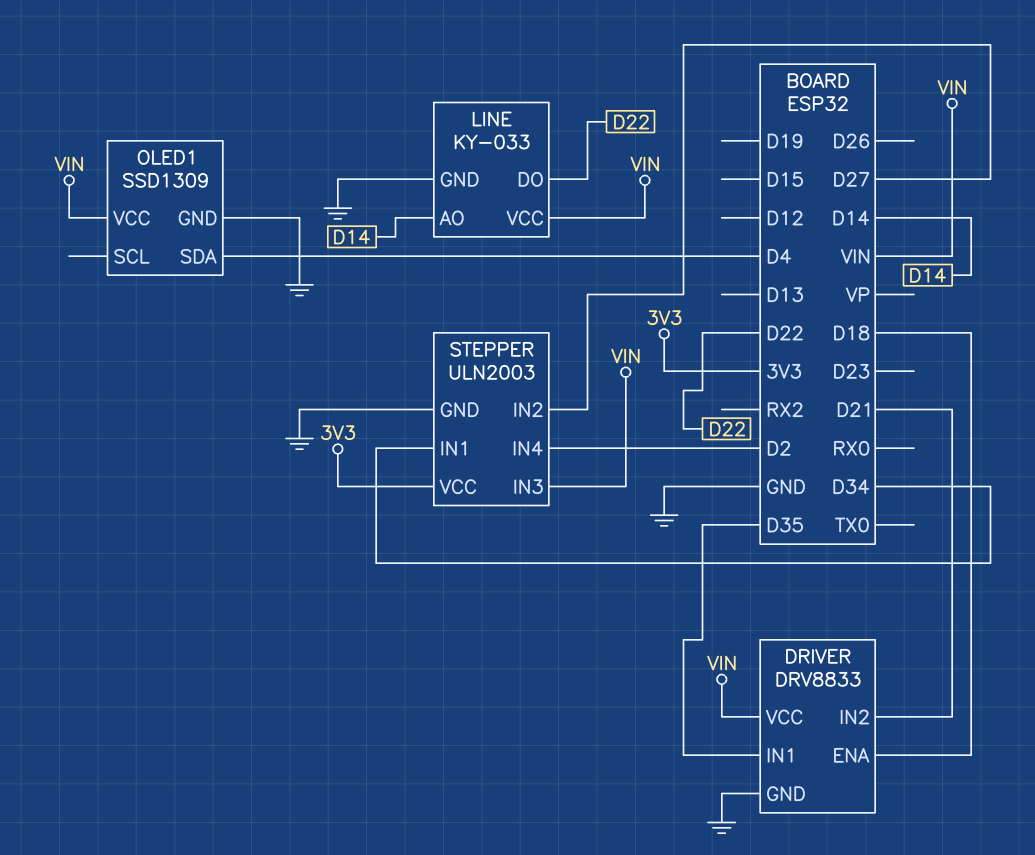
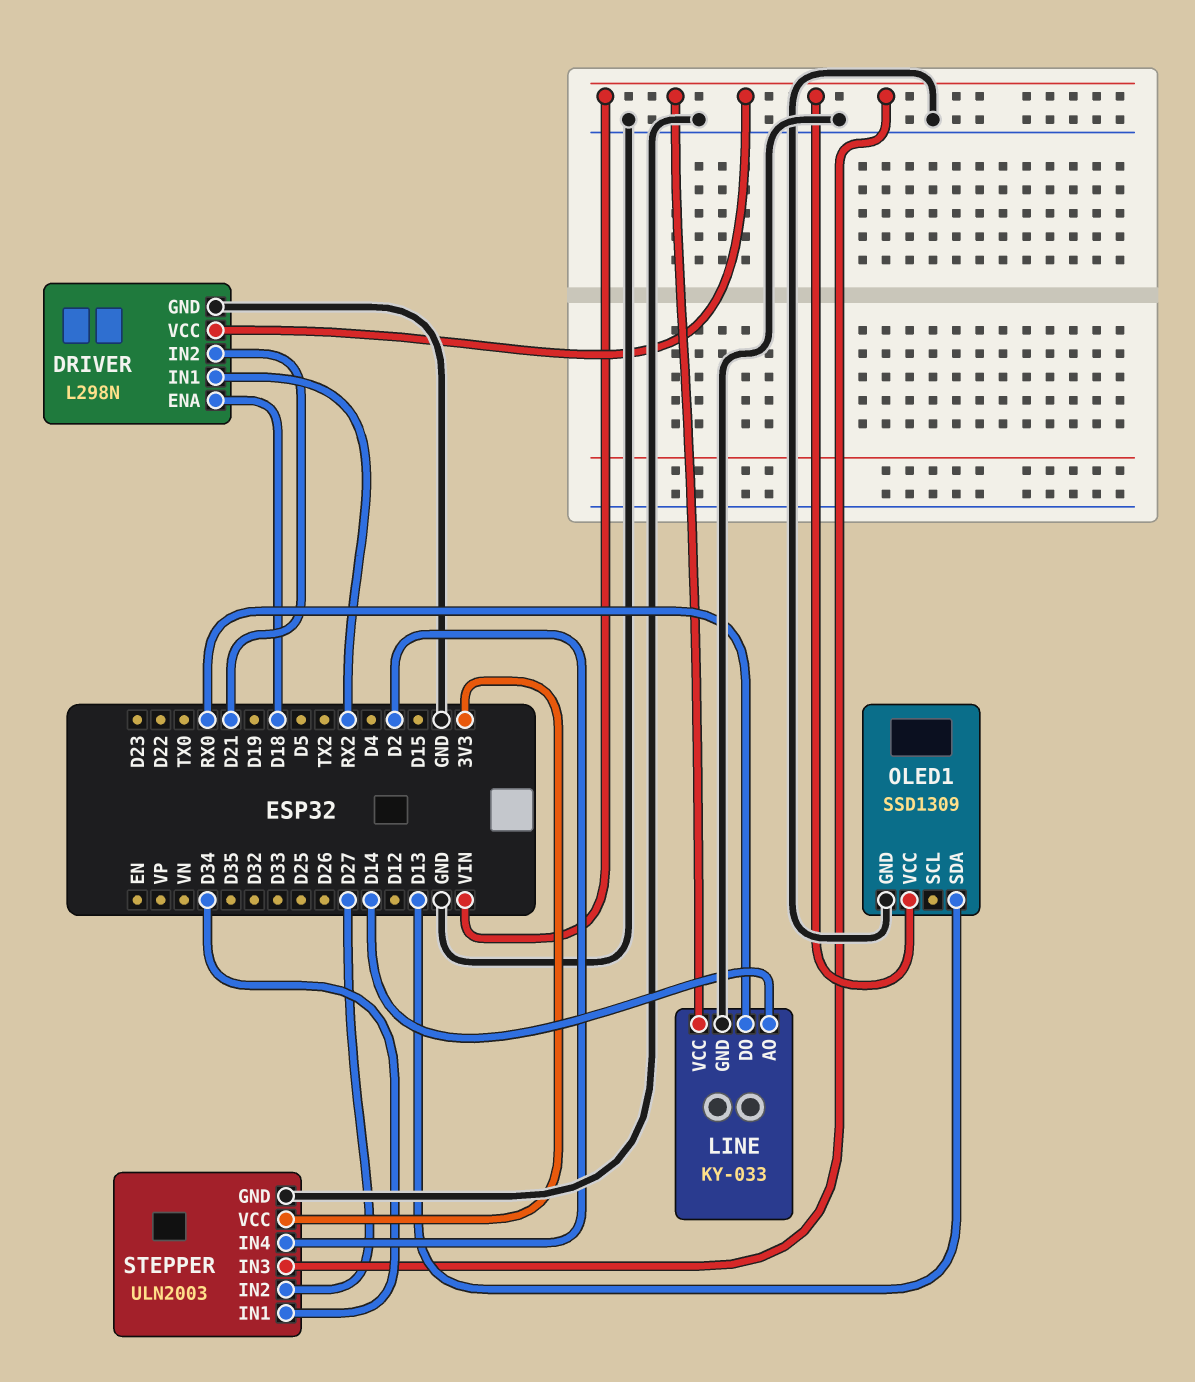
DRIVER: DRV8833 -> L298N
DRIVER pin IN1: D35 -> RX2
LINE pin DO: D22 -> RX0
OLED1 pin SDA: D4 -> D13

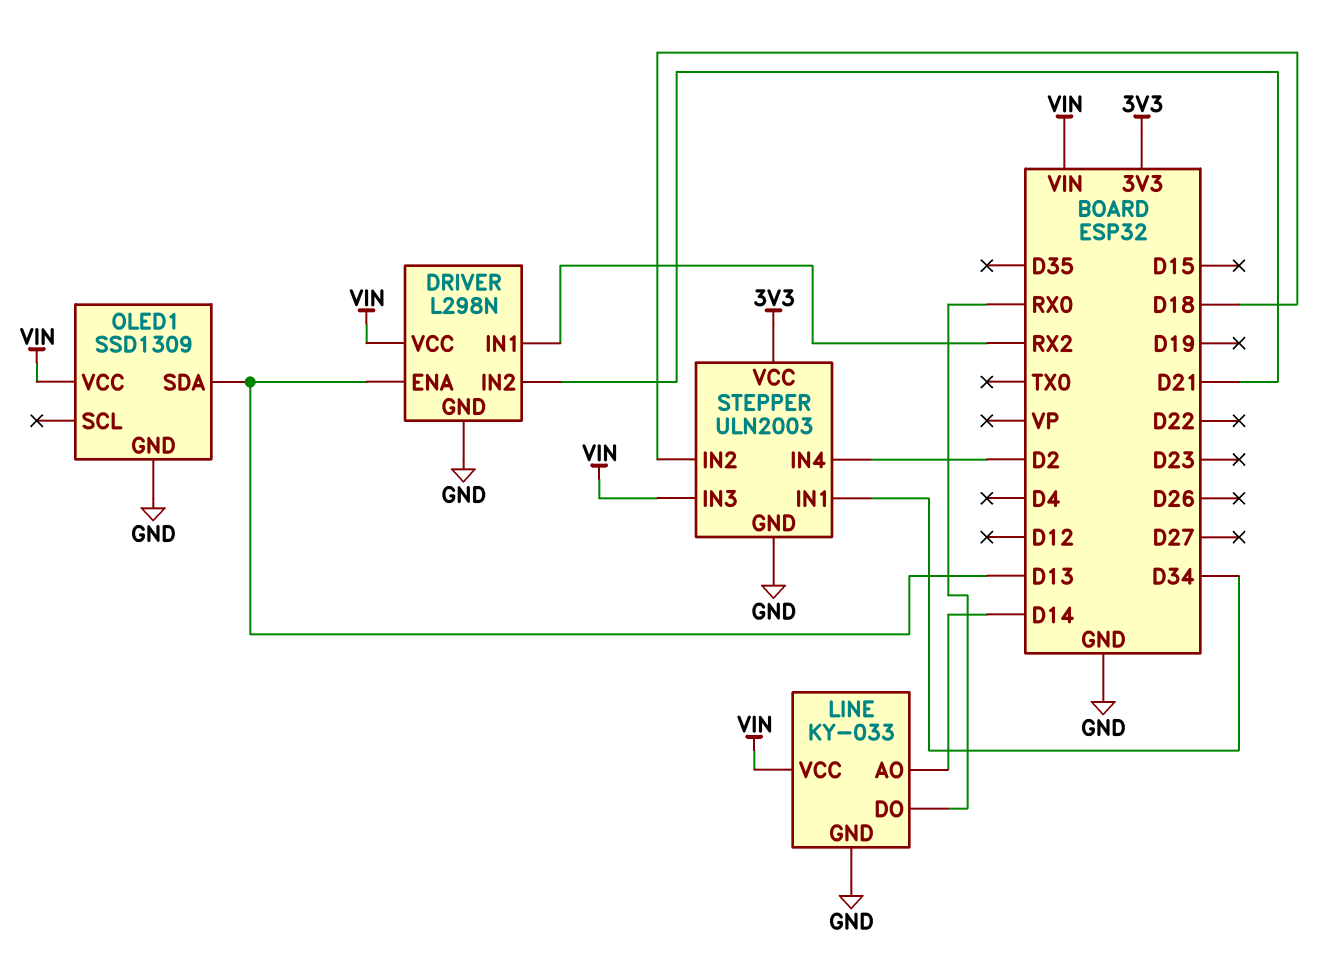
DRIVER pin ENA: D18 -> D13
STEPPER pin IN2: D27 -> D18

